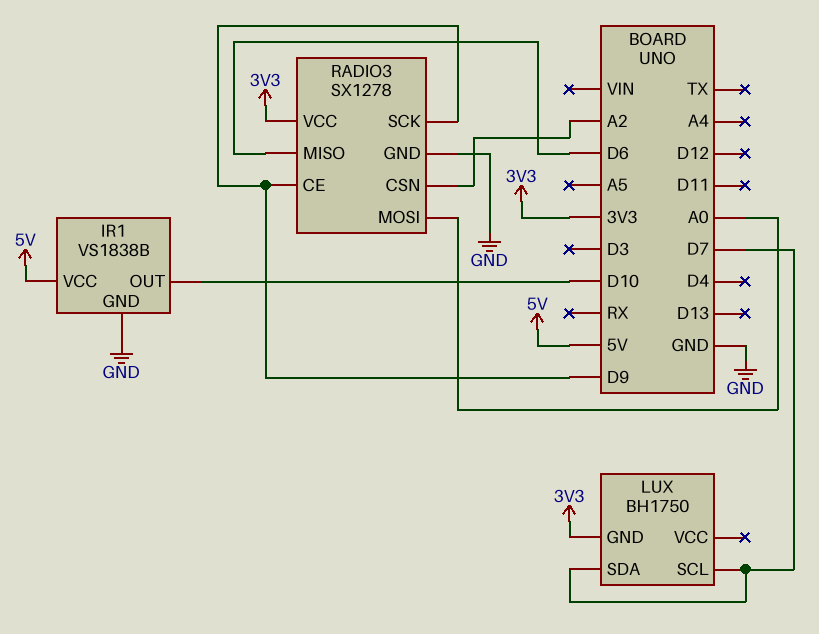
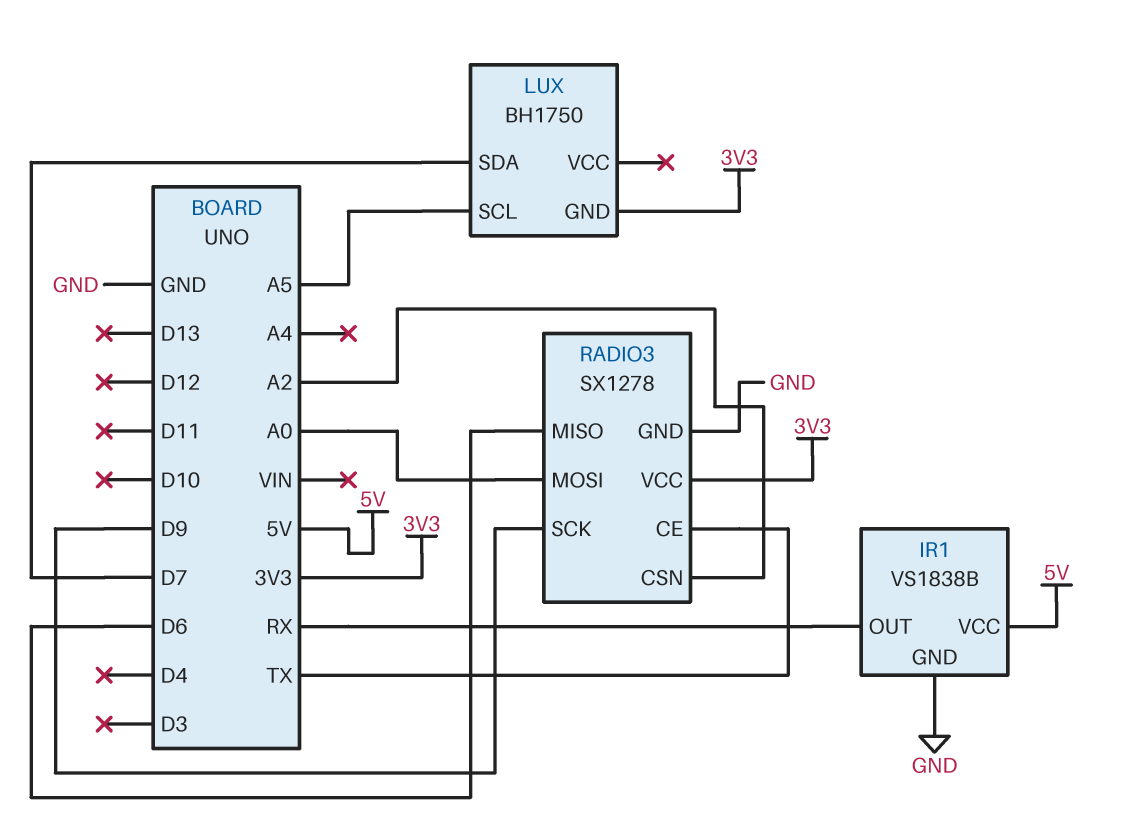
IR1 pin OUT: D10 -> RX
LUX pin SCL: D7 -> A5
RADIO3 pin CE: D9 -> TX

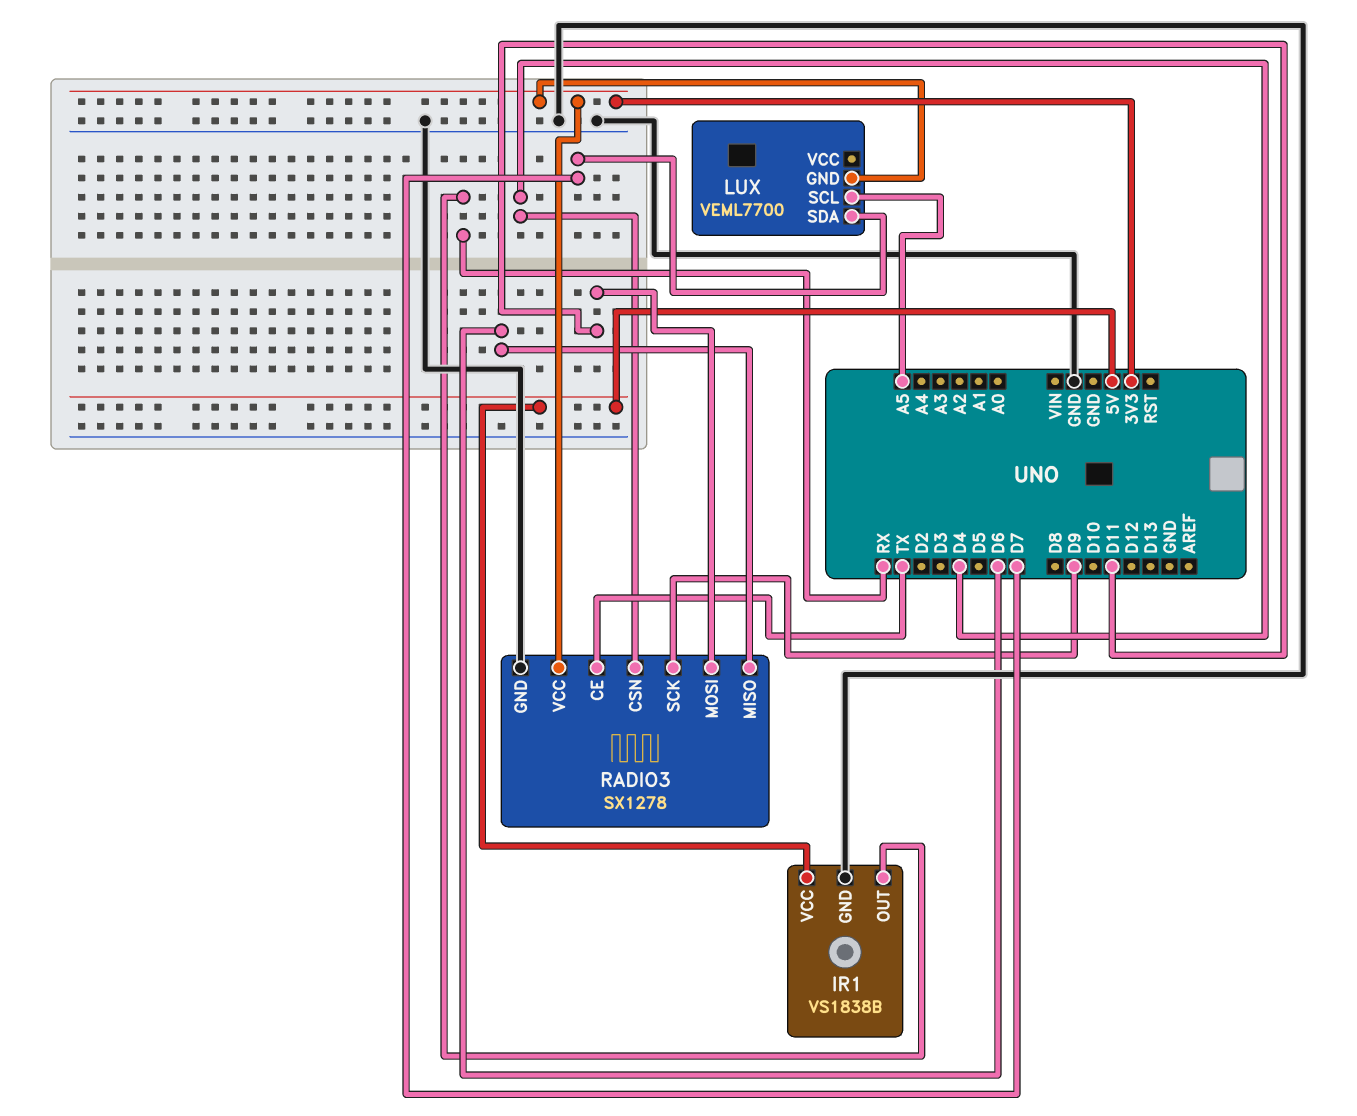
LUX: BH1750 -> VEML7700
RADIO3 pin CSN: A2 -> D4
RADIO3 pin MOSI: A0 -> D11

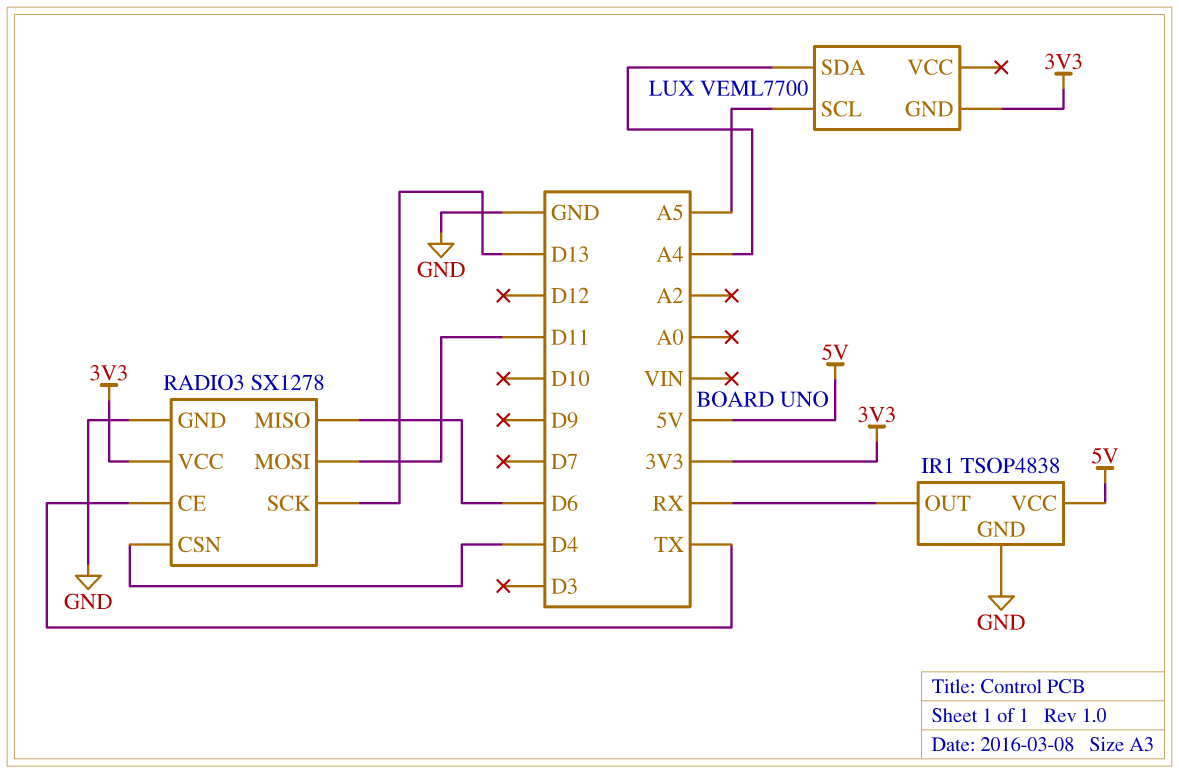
IR1: VS1838B -> TSOP4838
LUX pin SDA: D7 -> A4
RADIO3 pin SCK: D9 -> D13

